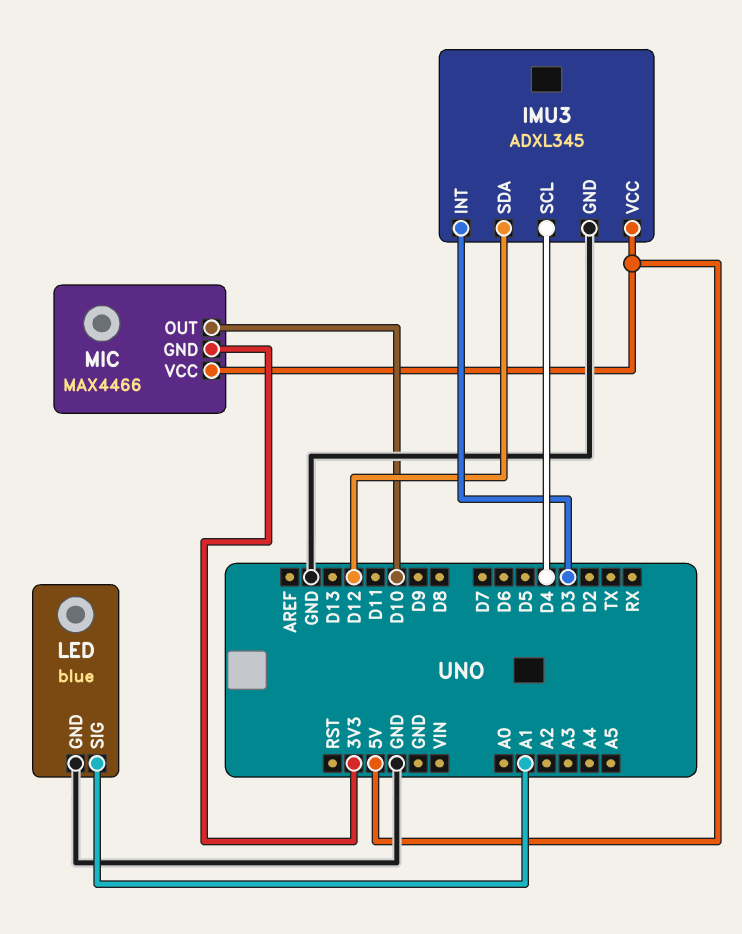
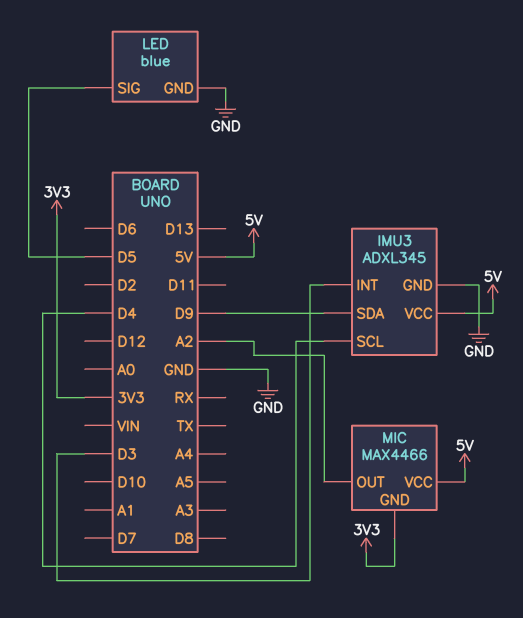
IMU3 pin SDA: D12 -> D9
LED pin SIG: A1 -> D5
MIC pin OUT: D10 -> A2

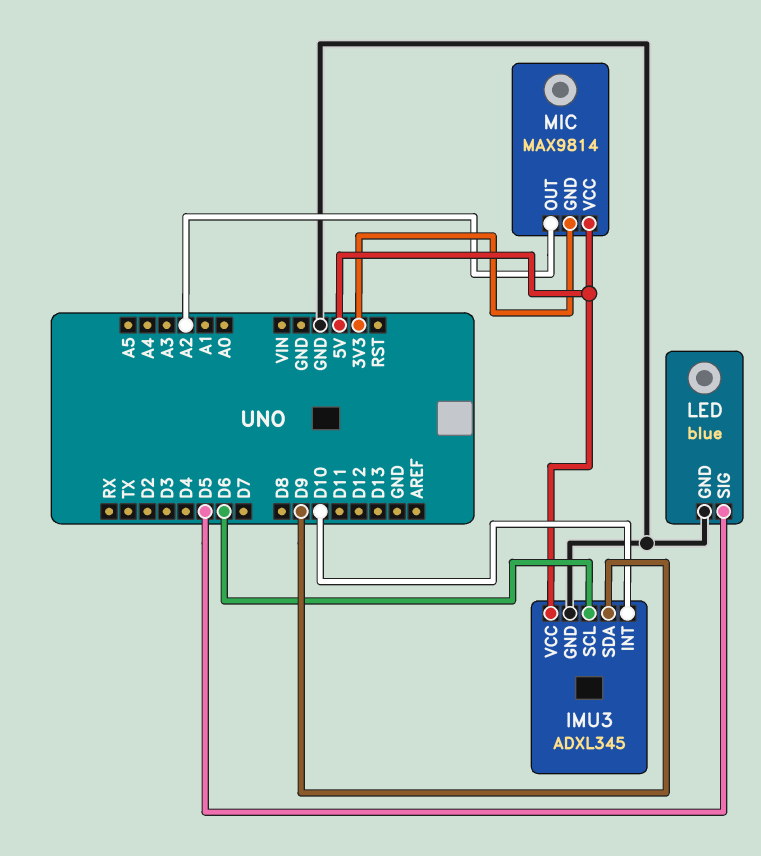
IMU3 pin INT: D3 -> D10
IMU3 pin SCL: D4 -> D6
MIC: MAX4466 -> MAX9814

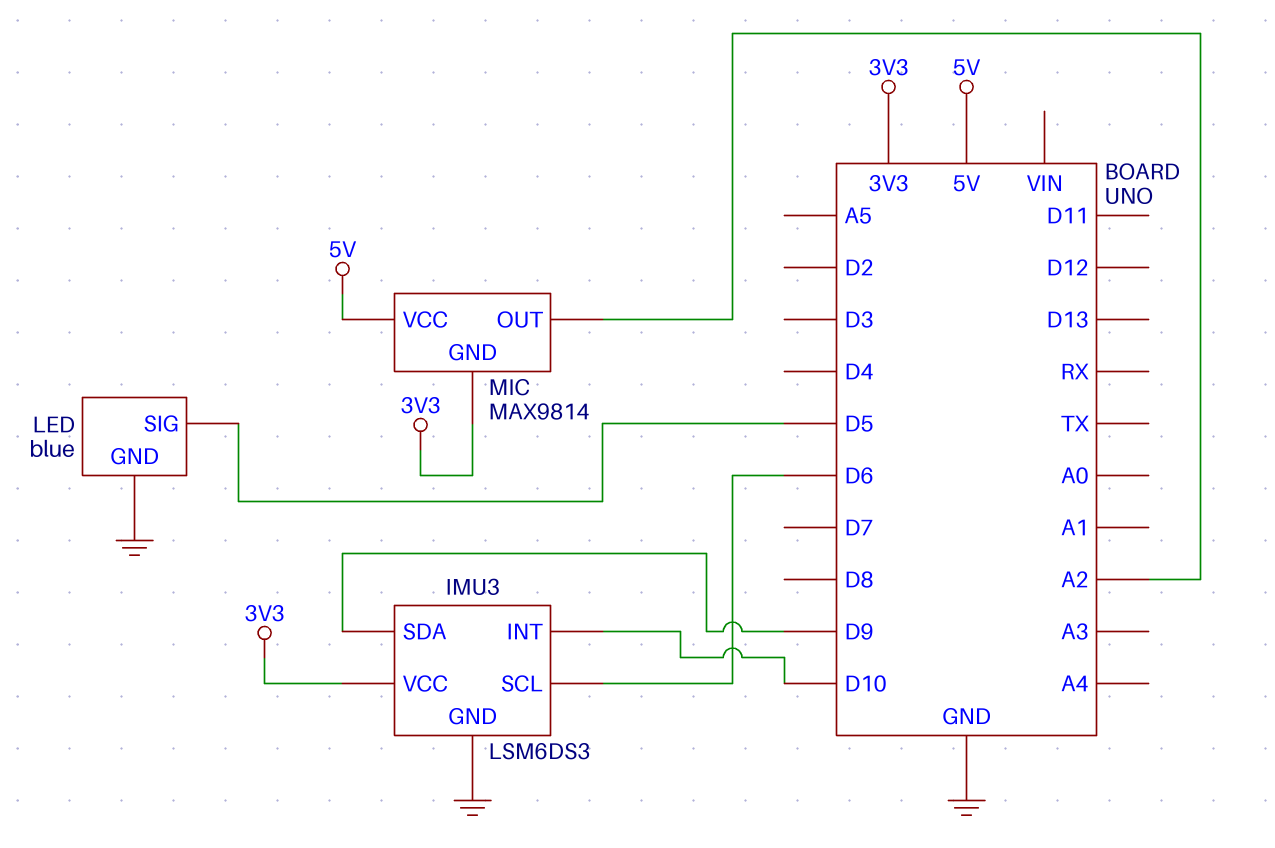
IMU3: ADXL345 -> LSM6DS3
IMU3 pin VCC: 5V -> 3V3

